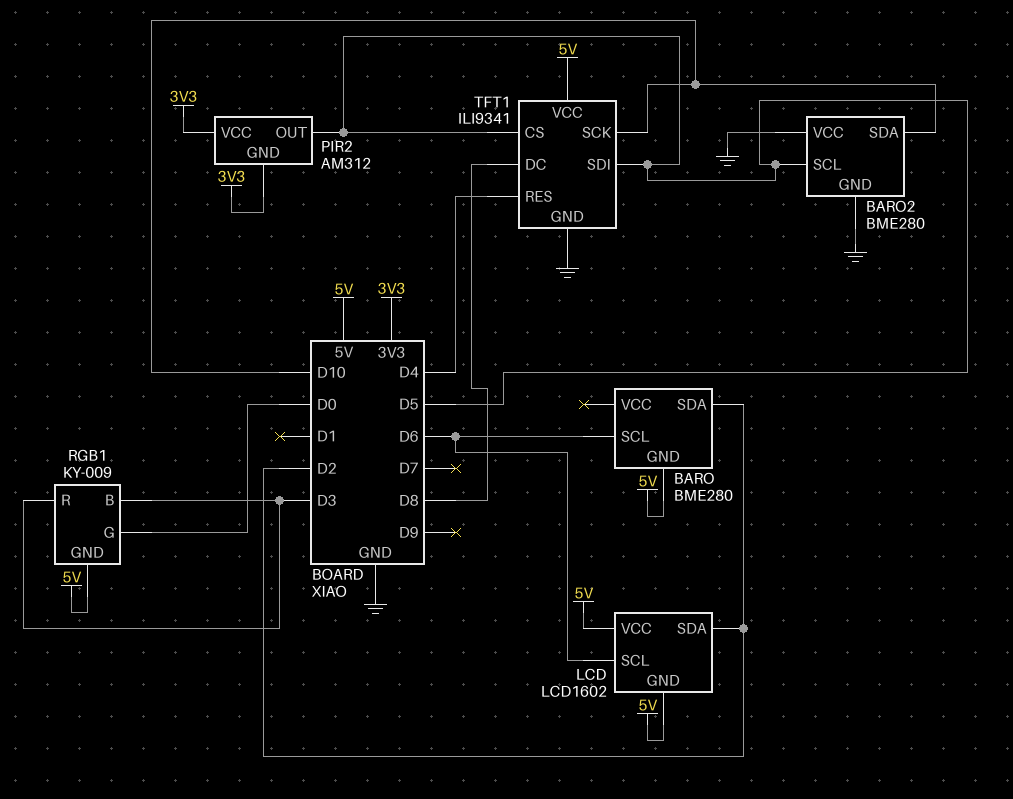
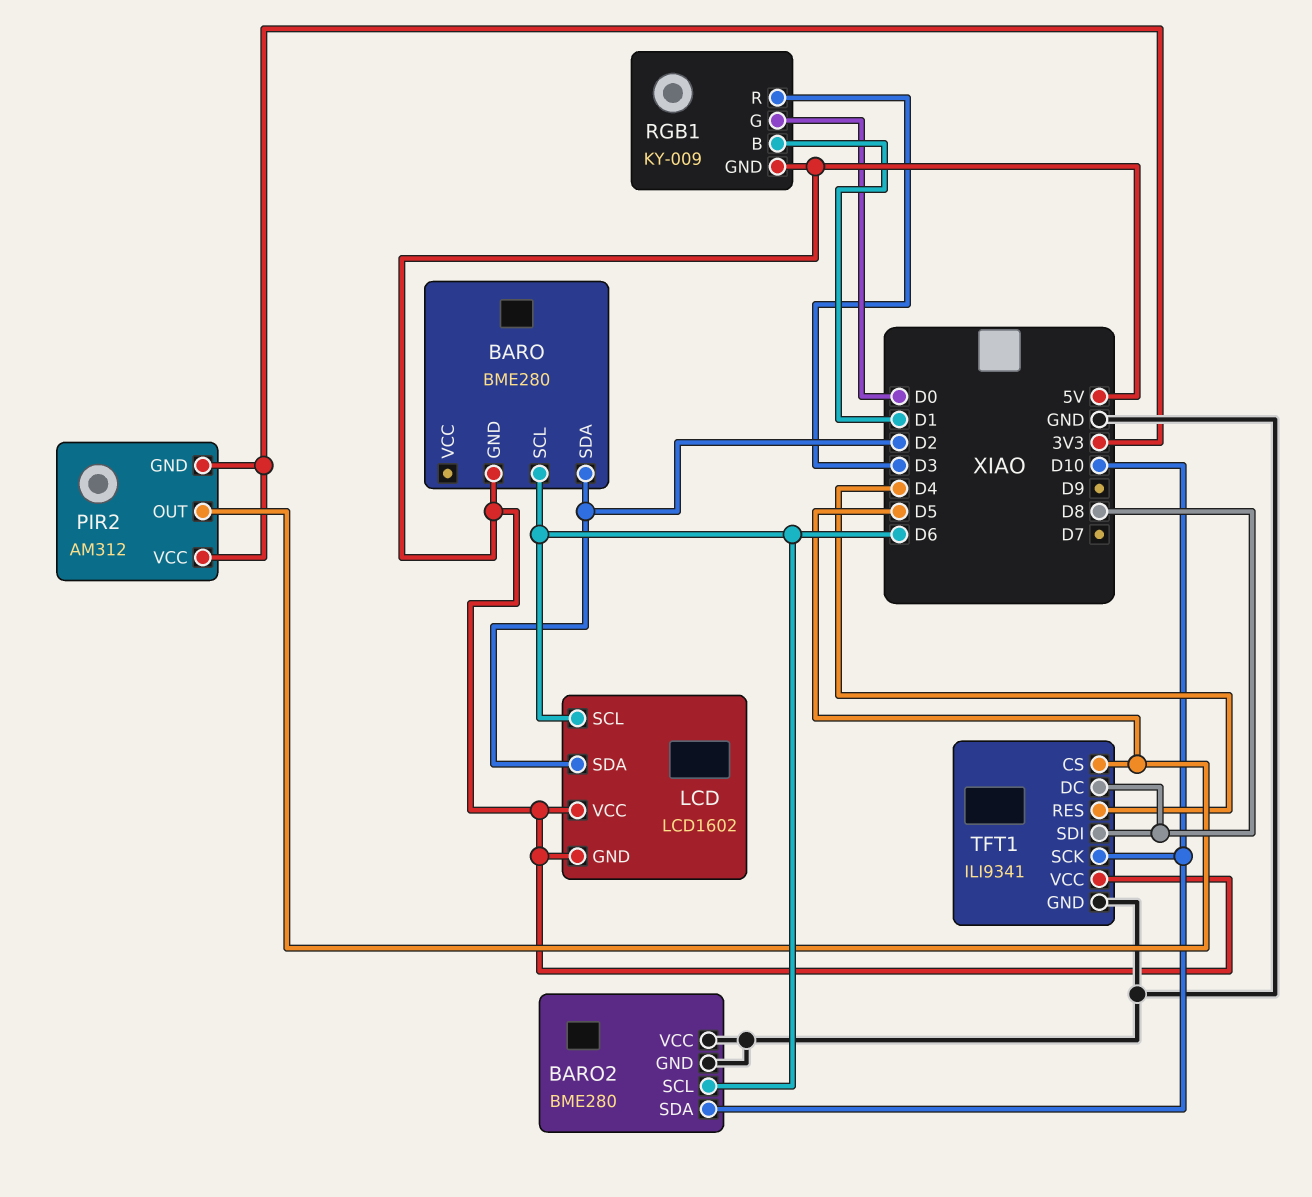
BARO2 pin SCL: D5 -> D6
RGB1 pin B: D3 -> D1
TFT1 pin SDI: D5 -> D8

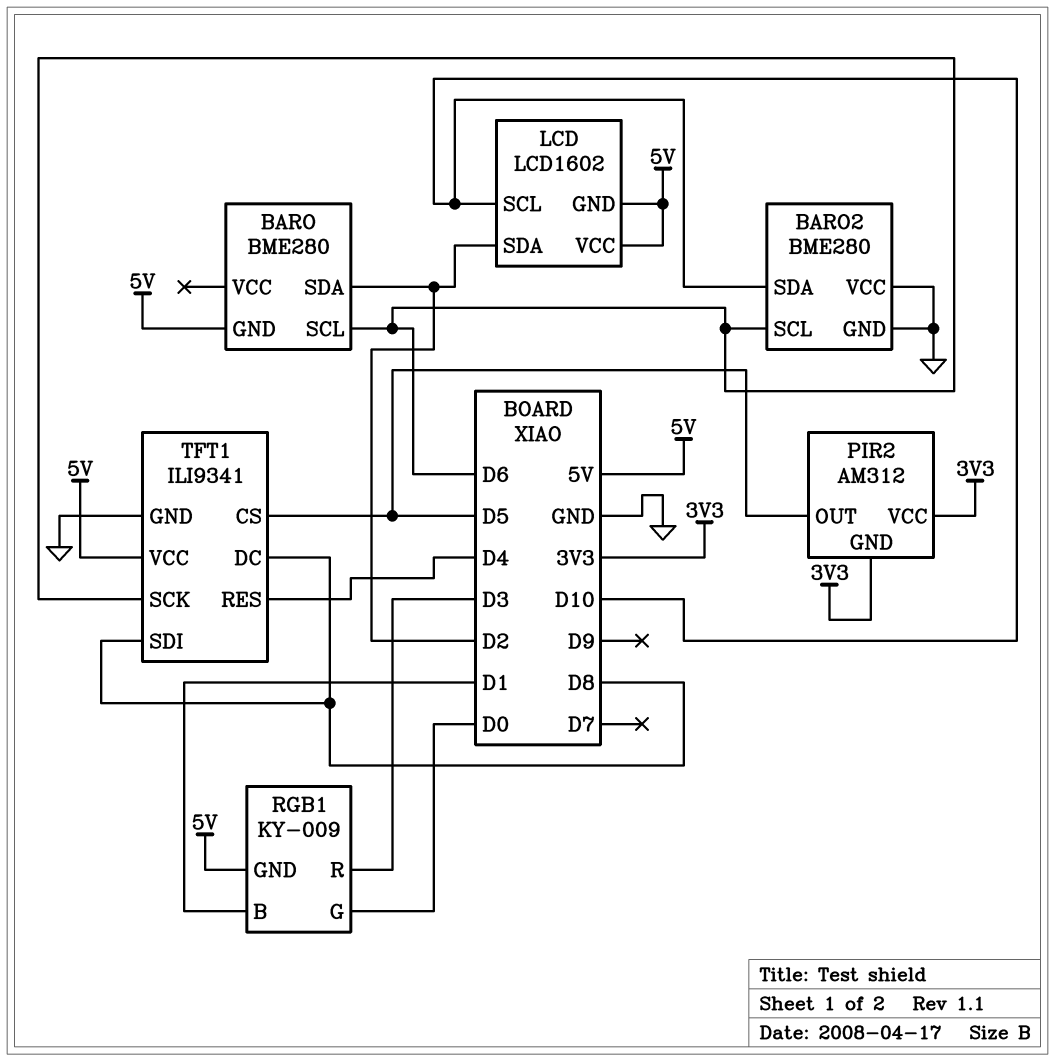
LCD pin SCL: D6 -> D10
TFT1 pin SCK: D10 -> D6

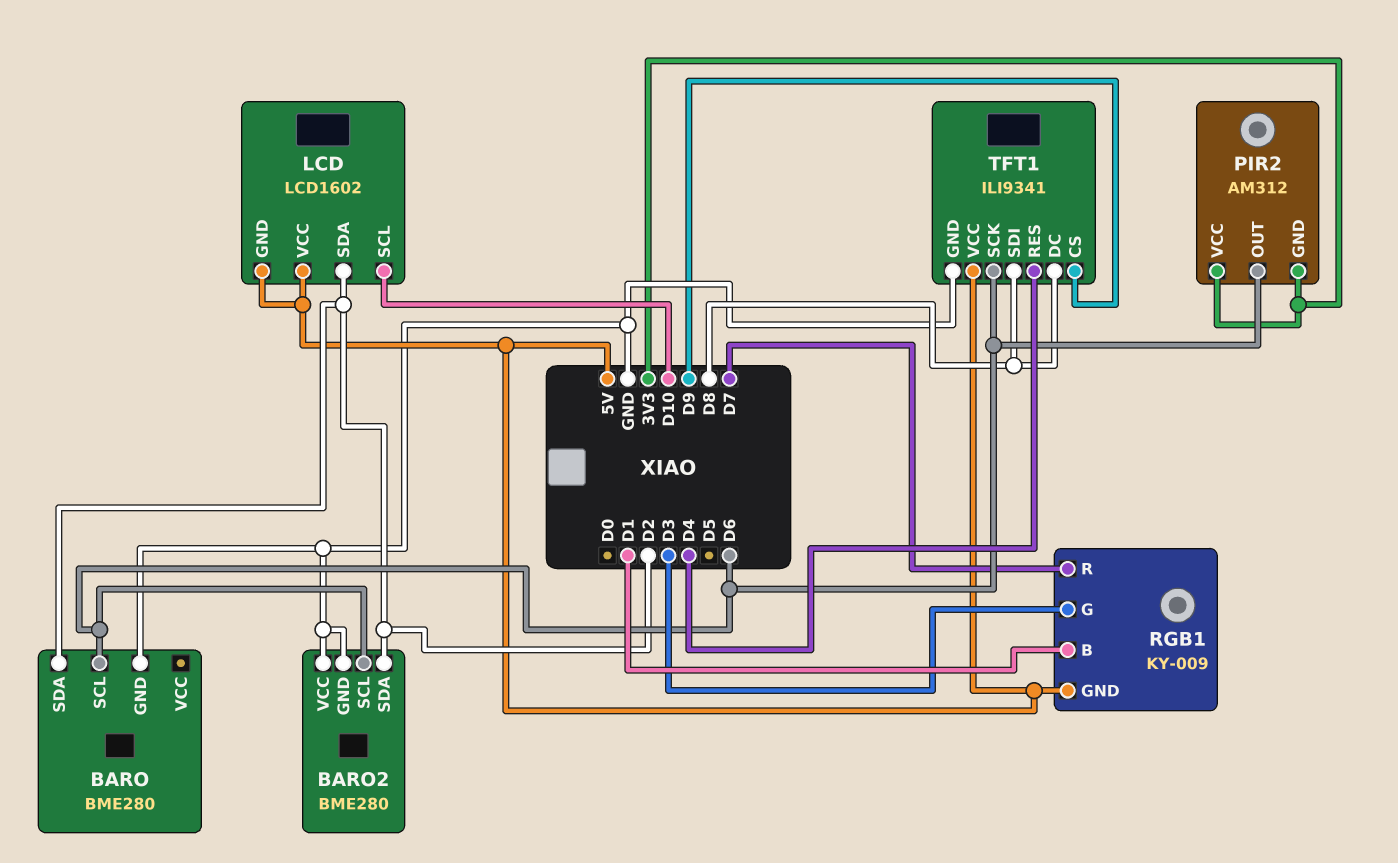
BARO pin GND: 5V -> GND
BARO2 pin SDA: D10 -> D2
PIR2 pin OUT: D5 -> D6
RGB1 pin G: D0 -> D3
RGB1 pin R: D3 -> D7
TFT1 pin CS: D5 -> D9

